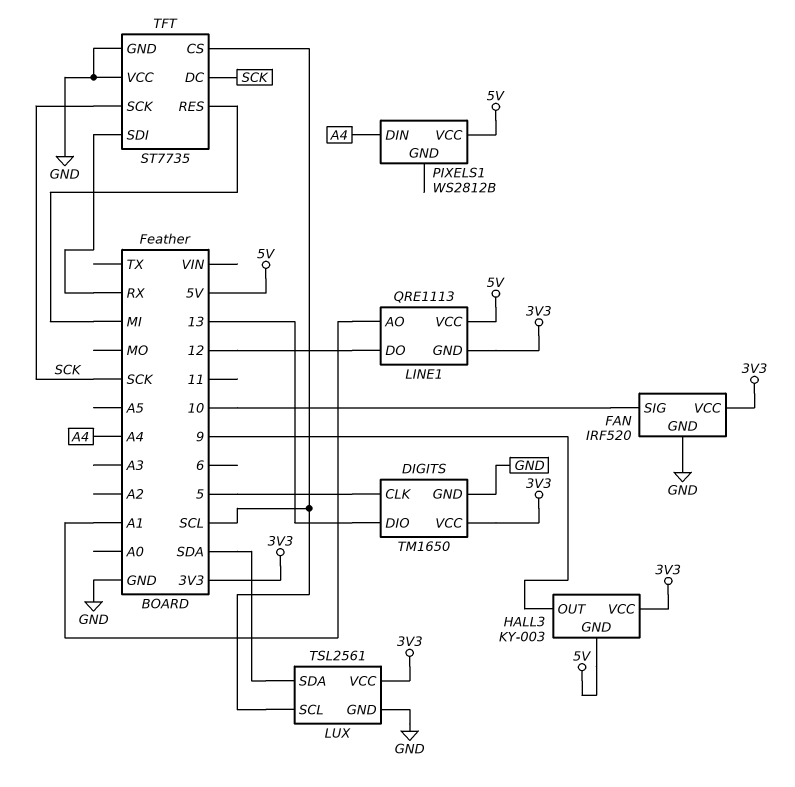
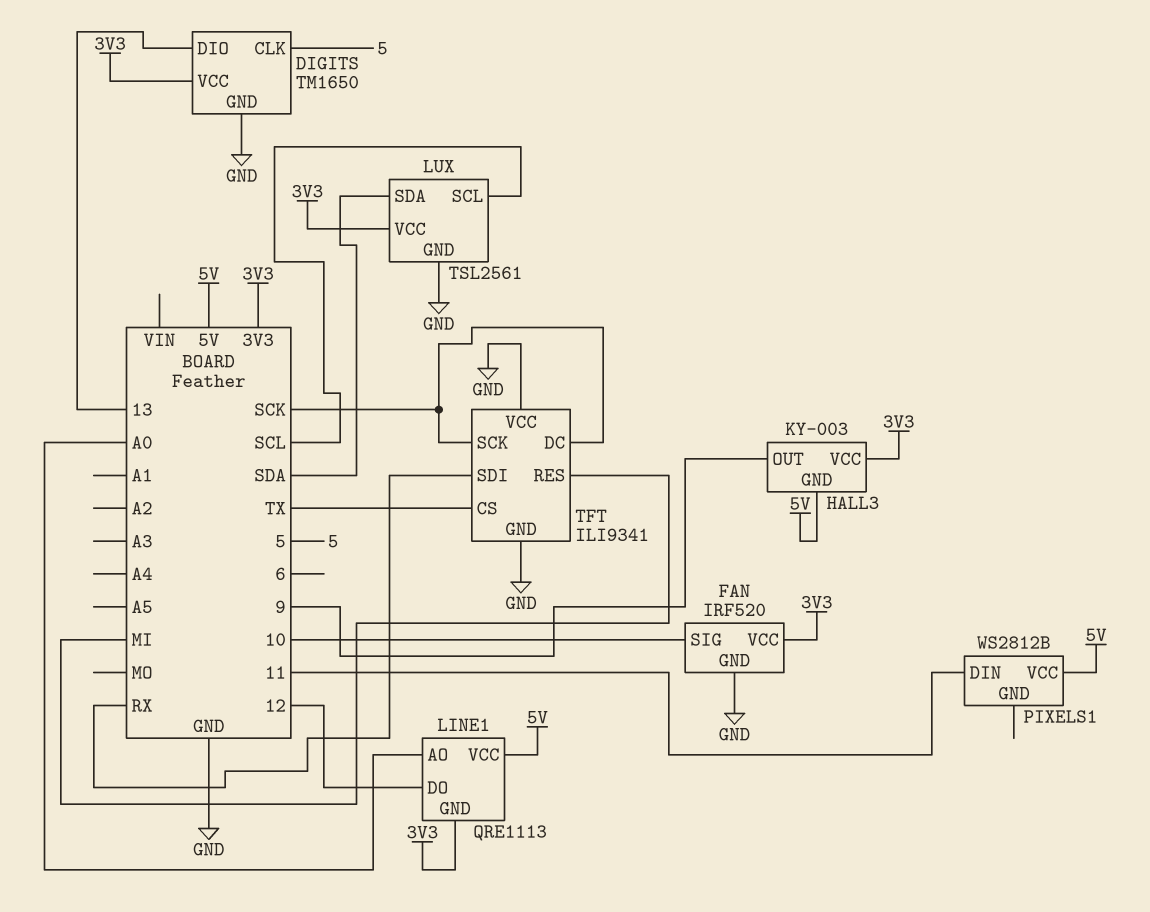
LINE1 pin AO: A1 -> A0
PIXELS1 pin DIN: A4 -> 11
TFT: ST7735 -> ILI9341
TFT pin CS: SCL -> TX

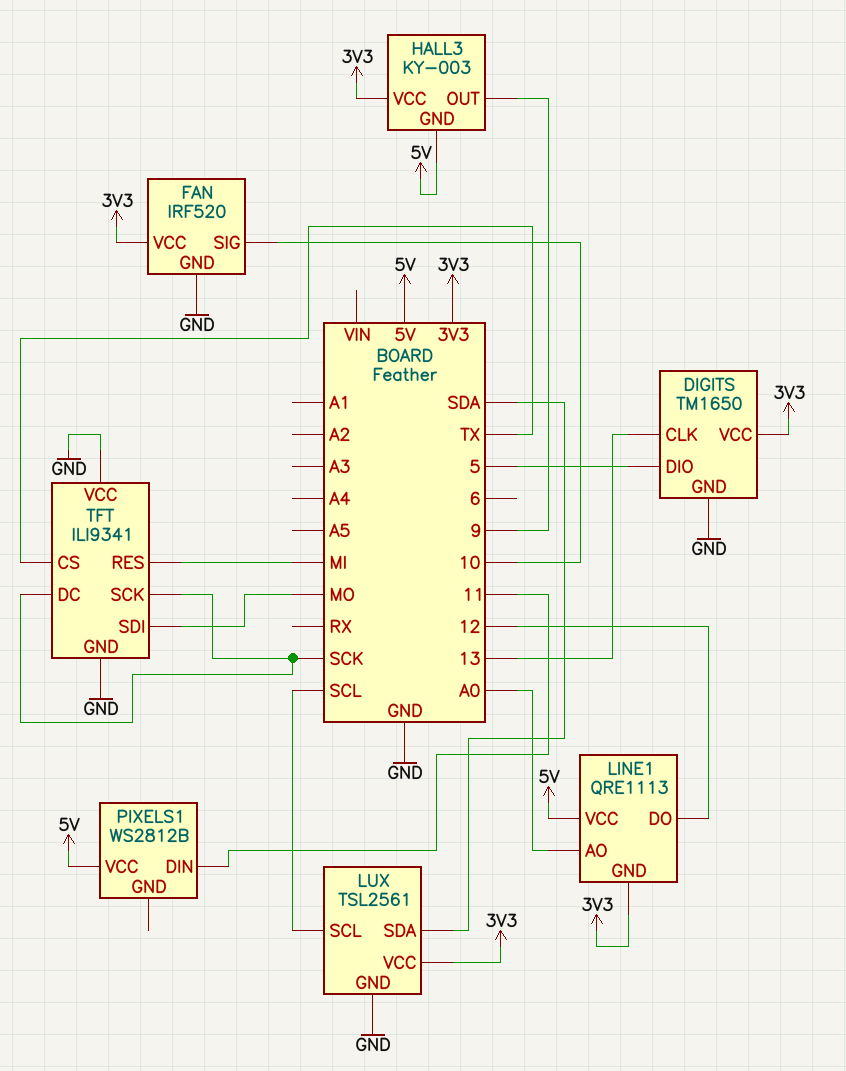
DIGITS pin CLK: 5 -> 13
DIGITS pin DIO: 13 -> 5
TFT pin SDI: RX -> MO

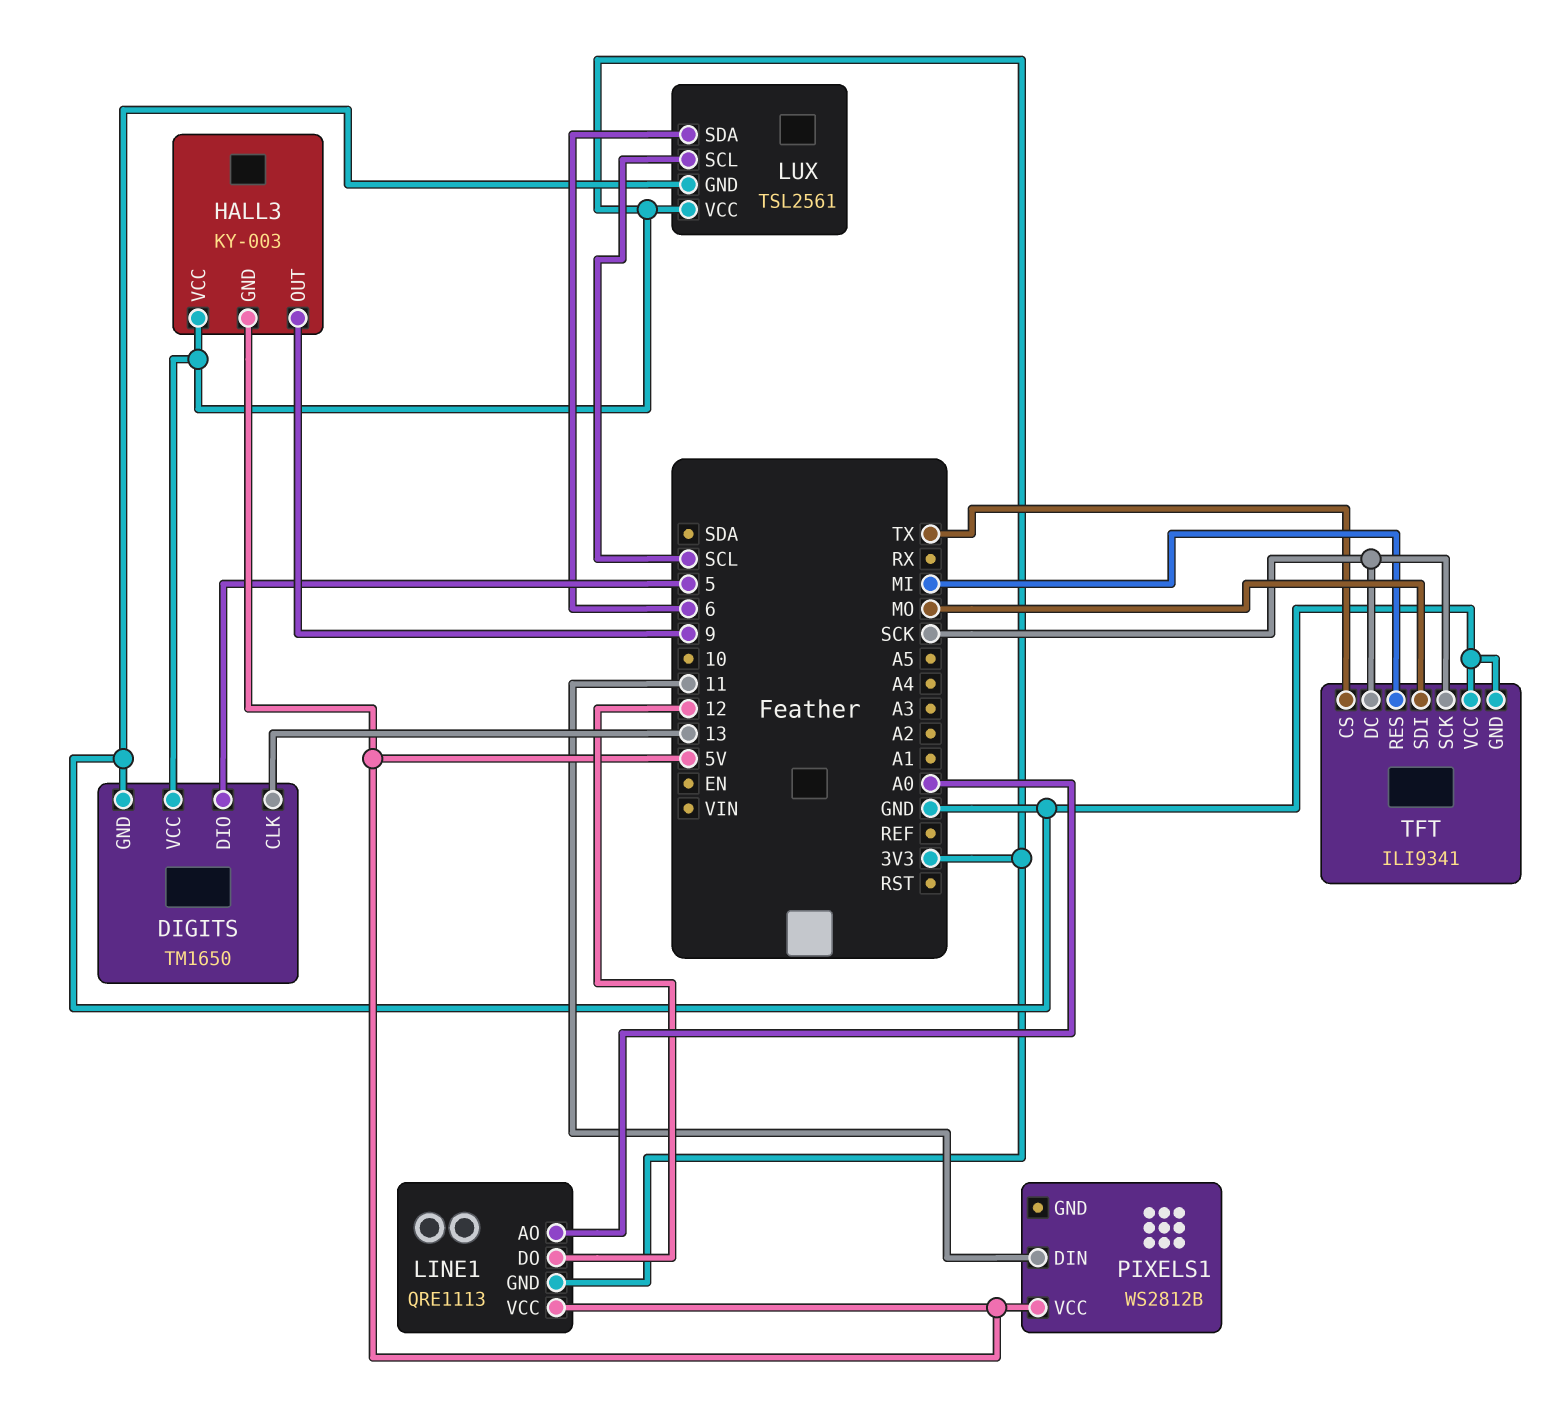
FAN: IRF520 -> none
FAN pin GND: GND -> none
FAN pin SIG: 10 -> none
FAN pin VCC: 3V3 -> none
LUX pin SDA: SDA -> 6

